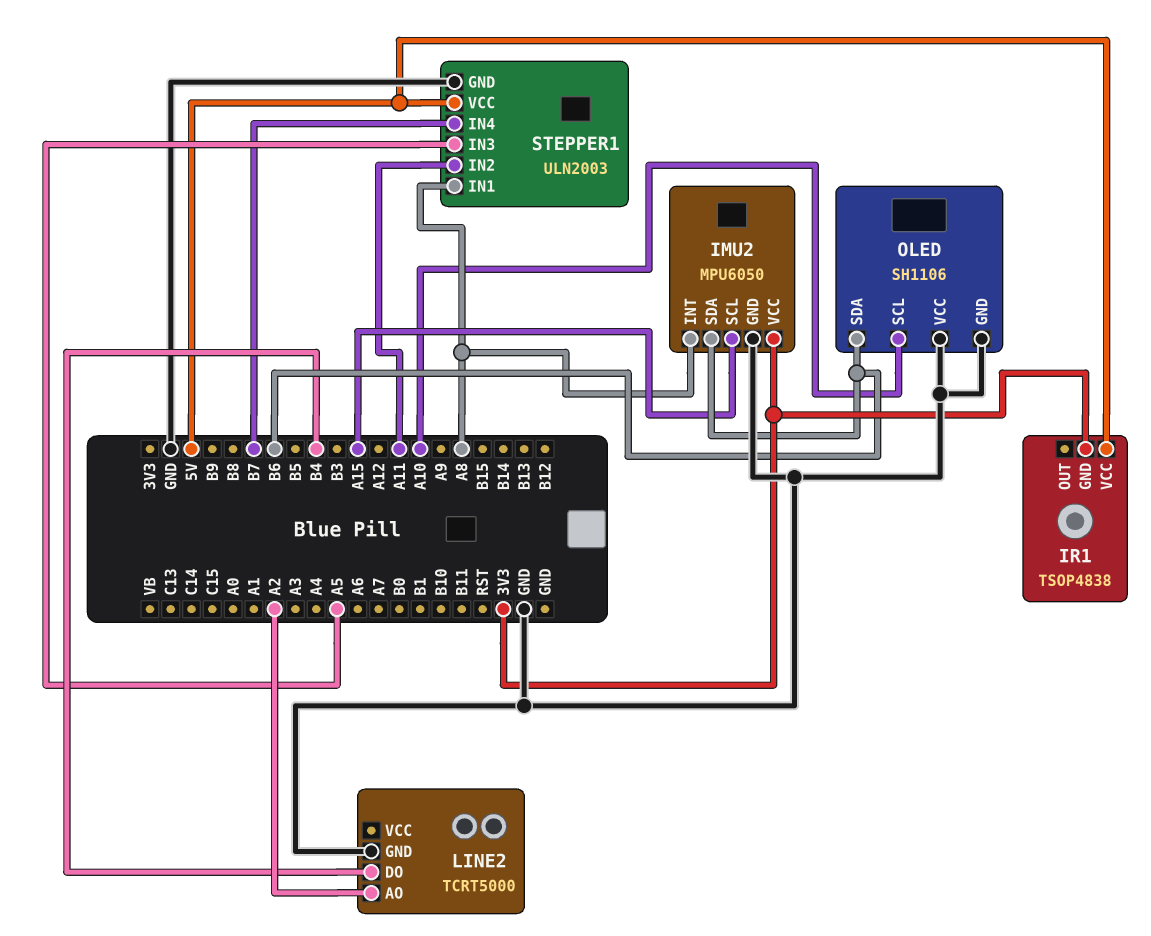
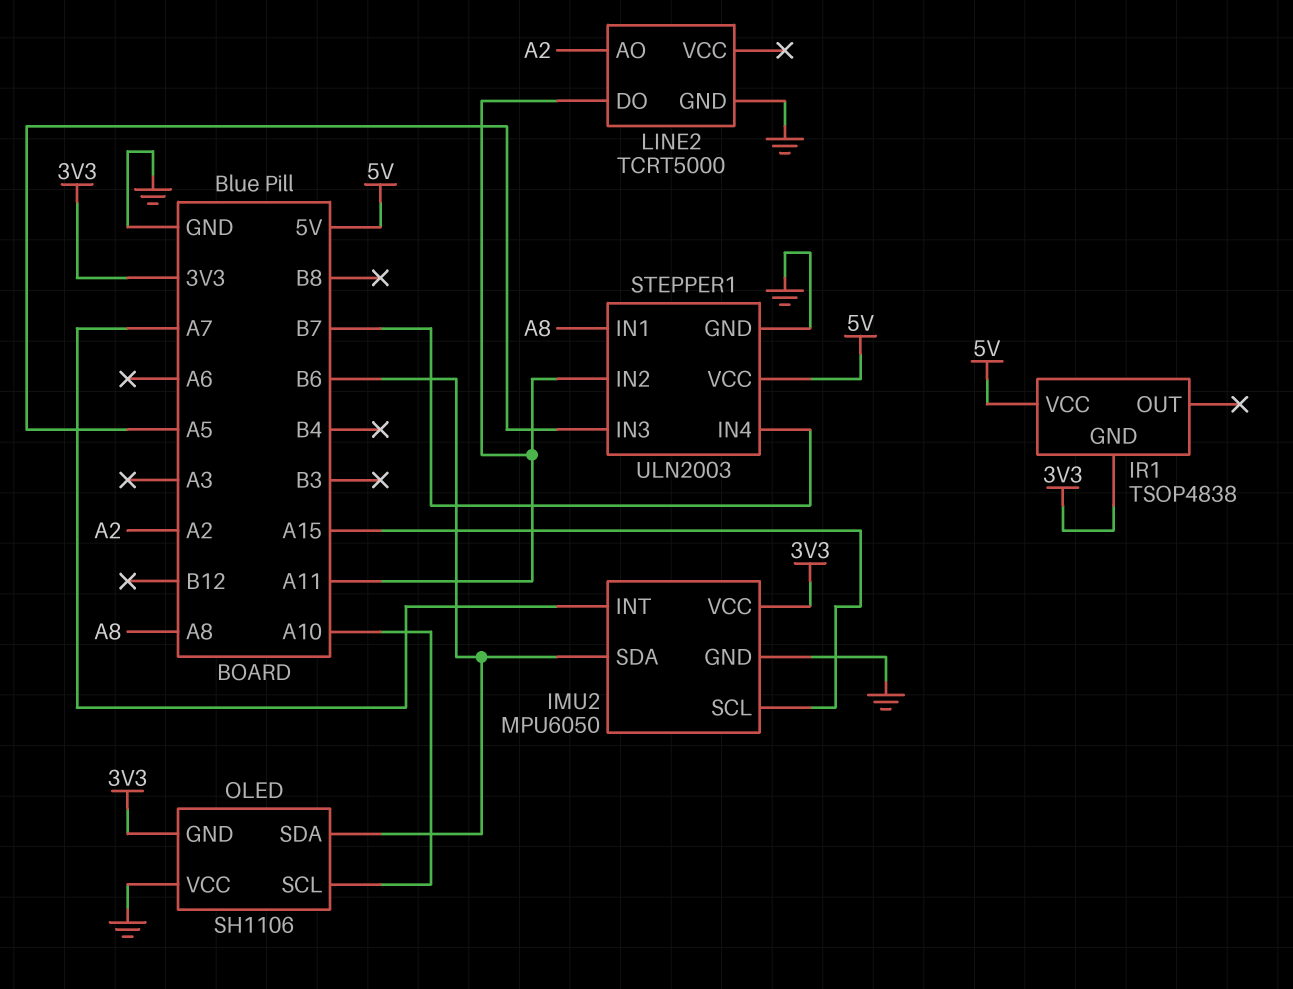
IMU2 pin INT: A8 -> A7
LINE2 pin DO: B4 -> A11
OLED pin GND: GND -> 3V3

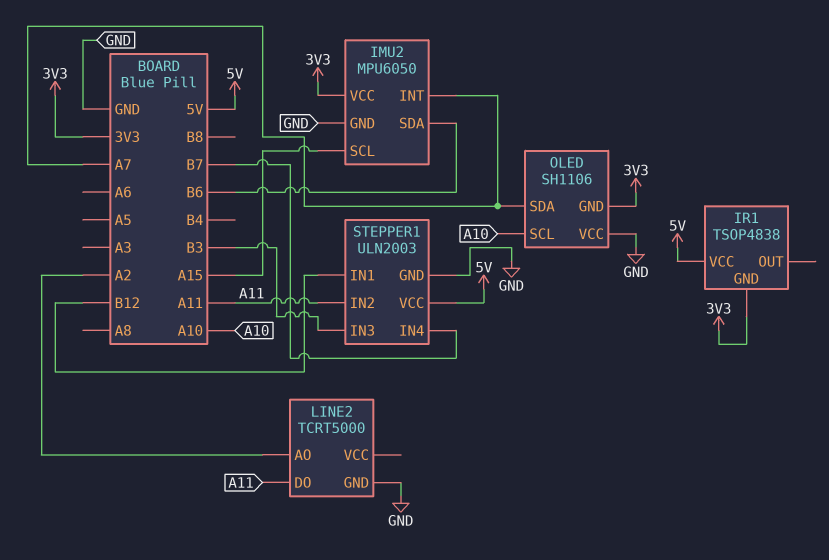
OLED pin SDA: B6 -> A7
STEPPER1 pin IN1: A8 -> B12
STEPPER1 pin IN3: A5 -> B3

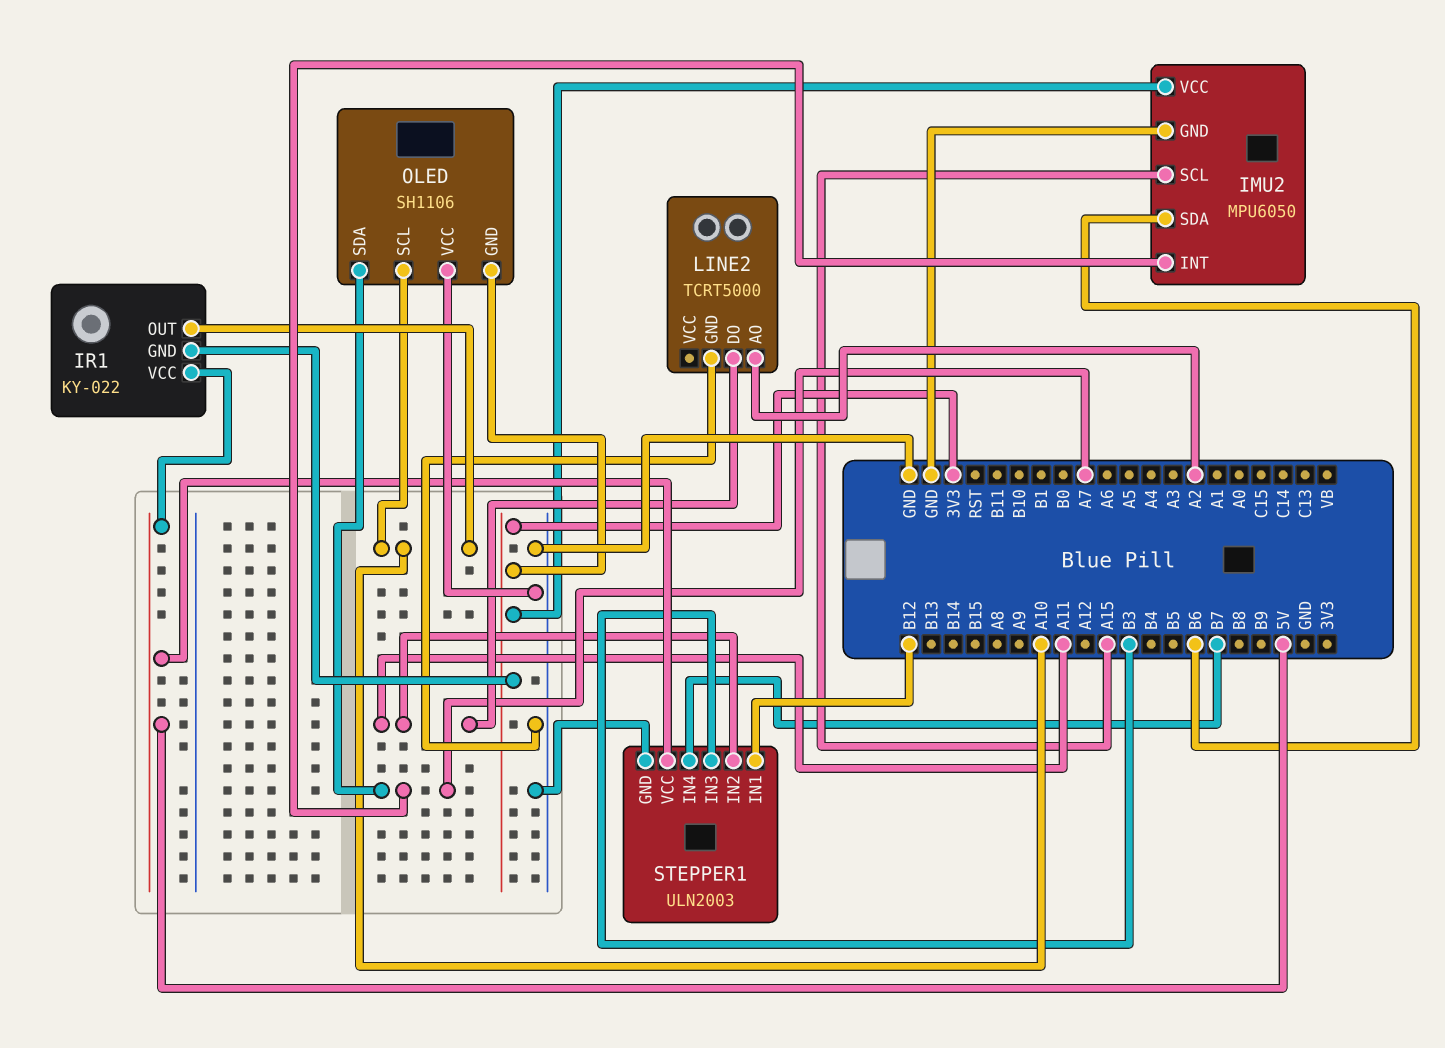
IR1: TSOP4838 -> KY-022
IR1 pin OUT: none -> A10

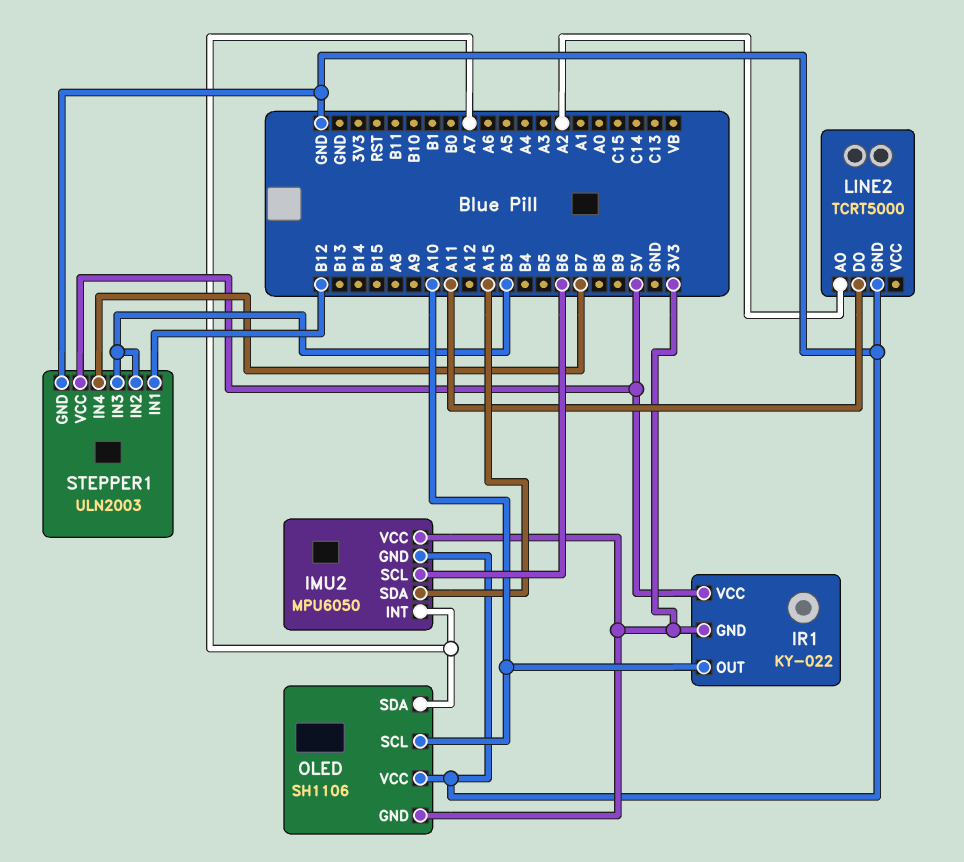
IMU2 pin SCL: A15 -> B6
IMU2 pin SDA: B6 -> A15
STEPPER1 pin IN2: A11 -> B3

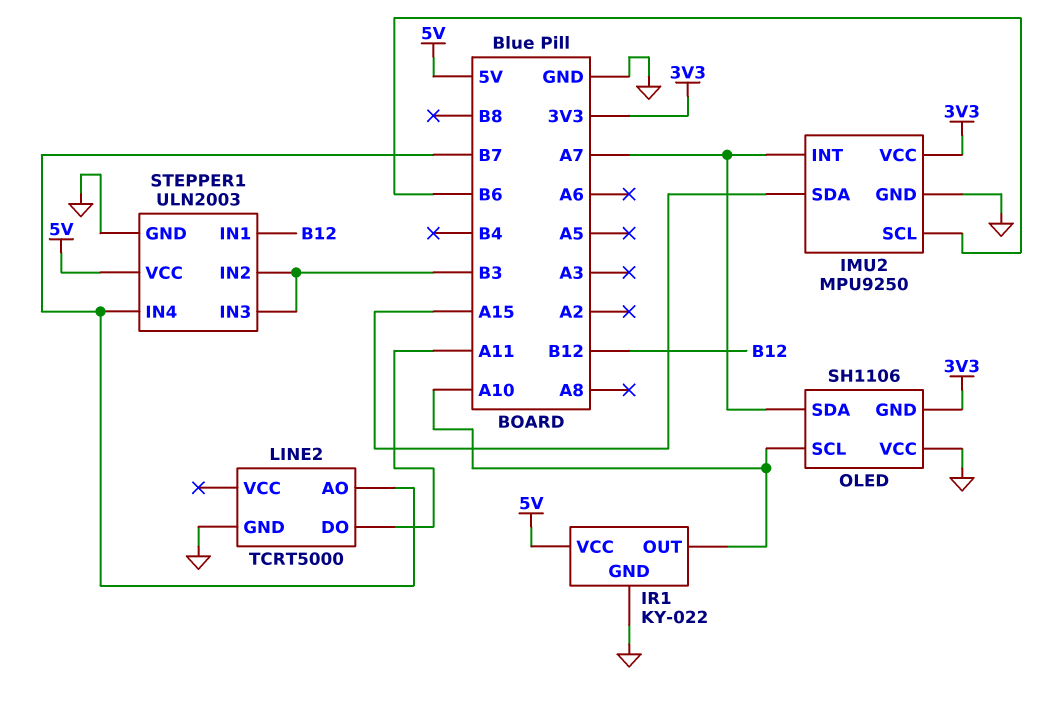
IMU2: MPU6050 -> MPU9250
IR1 pin GND: 3V3 -> GND
LINE2 pin AO: A2 -> B7

